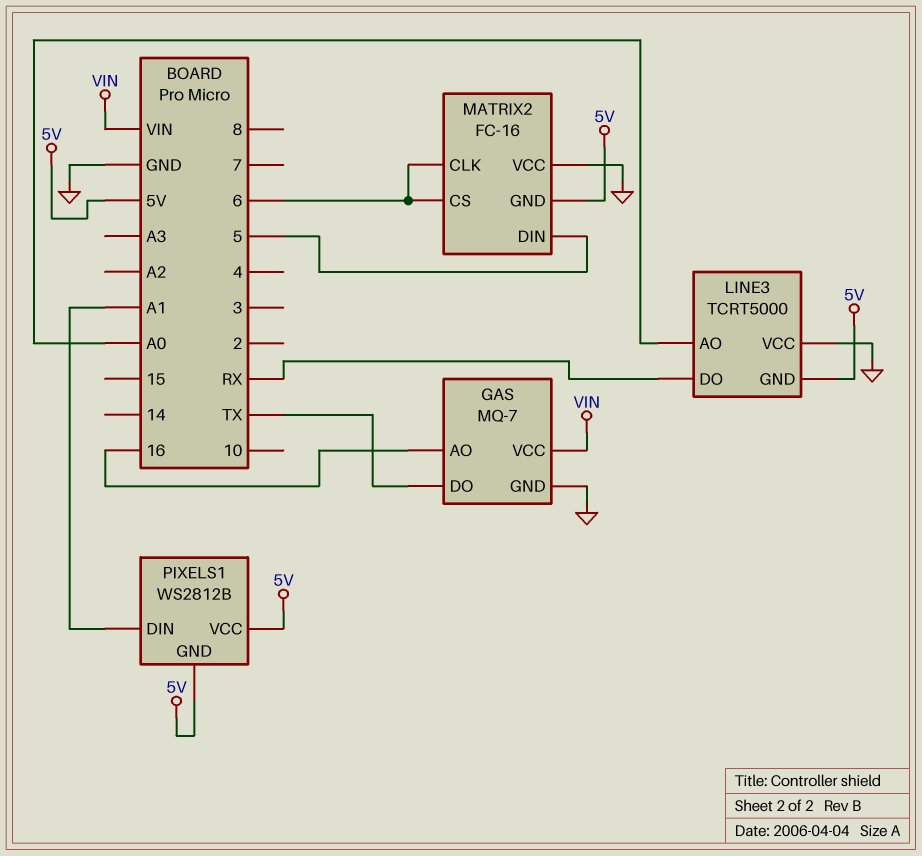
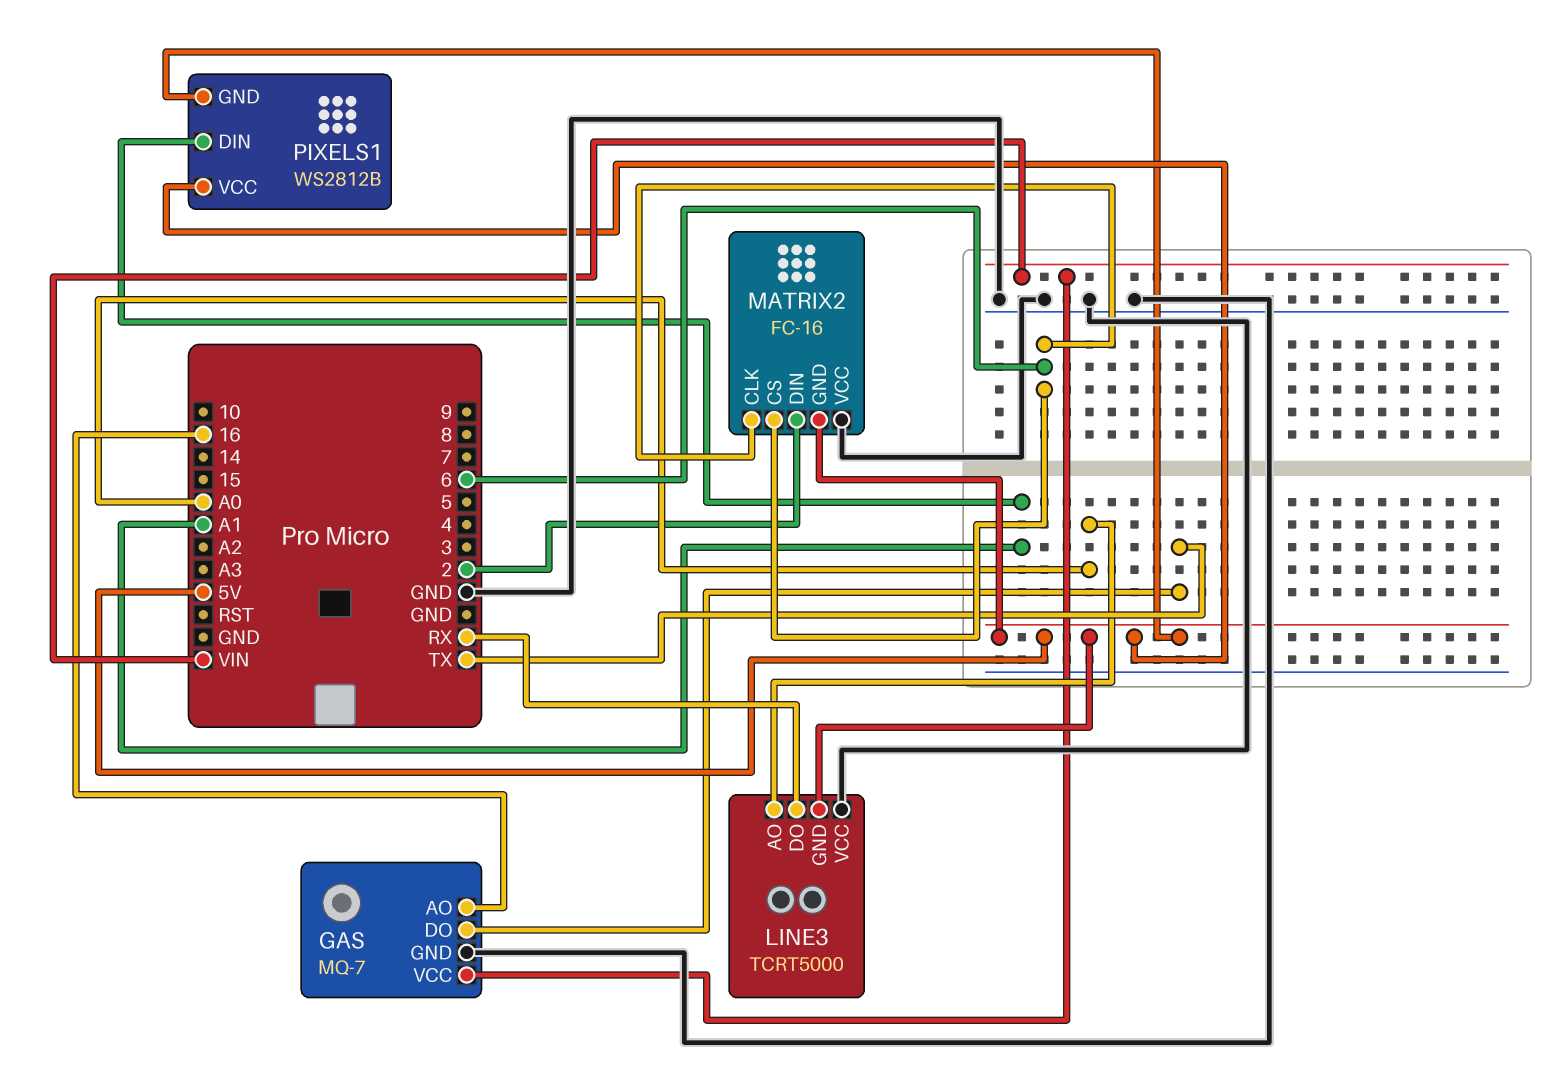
MATRIX2 pin DIN: 5 -> 2

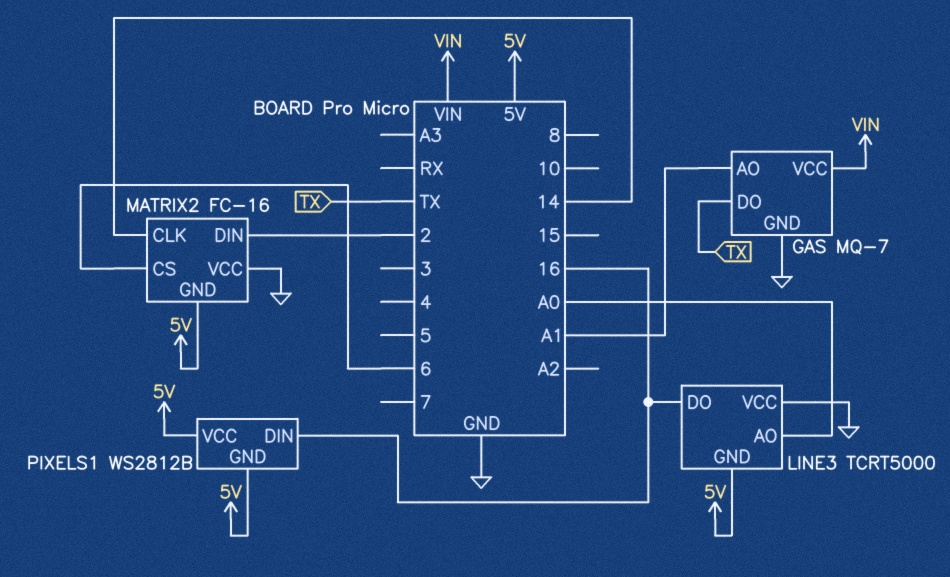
GAS pin AO: 16 -> A1
LINE3 pin DO: RX -> 16
MATRIX2 pin CLK: 6 -> 14
PIXELS1 pin DIN: A1 -> 16

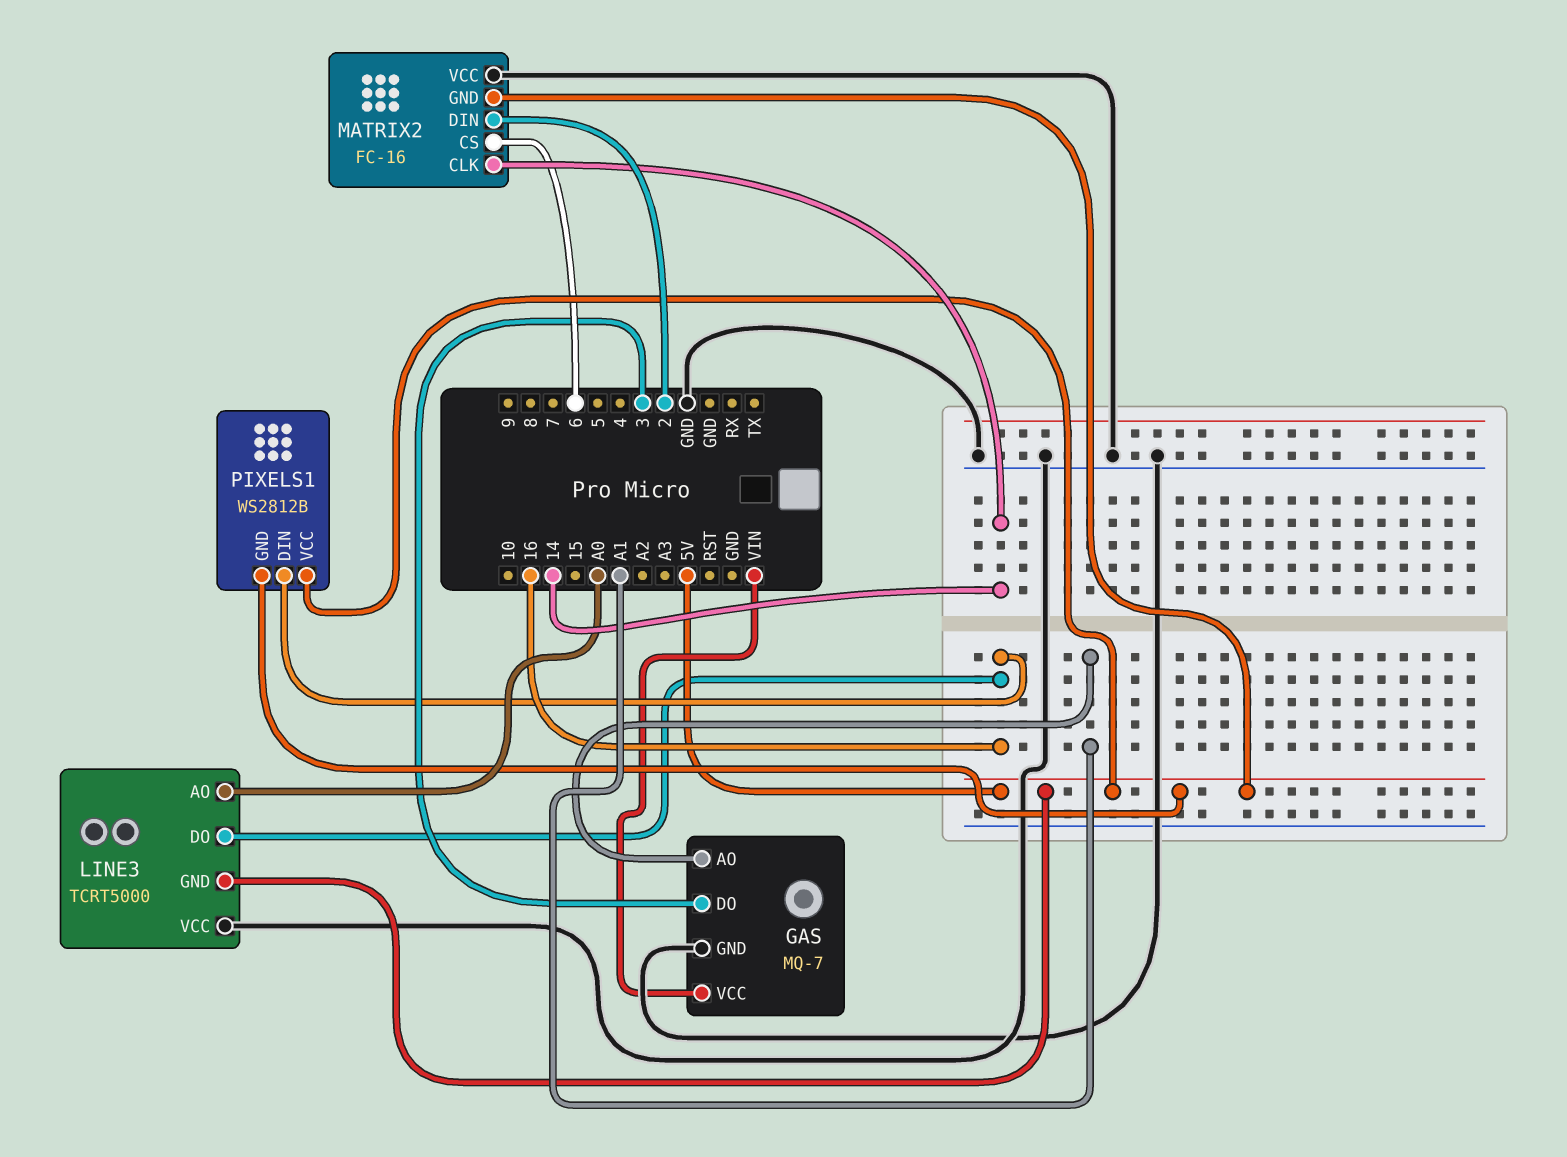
GAS pin DO: TX -> 3

